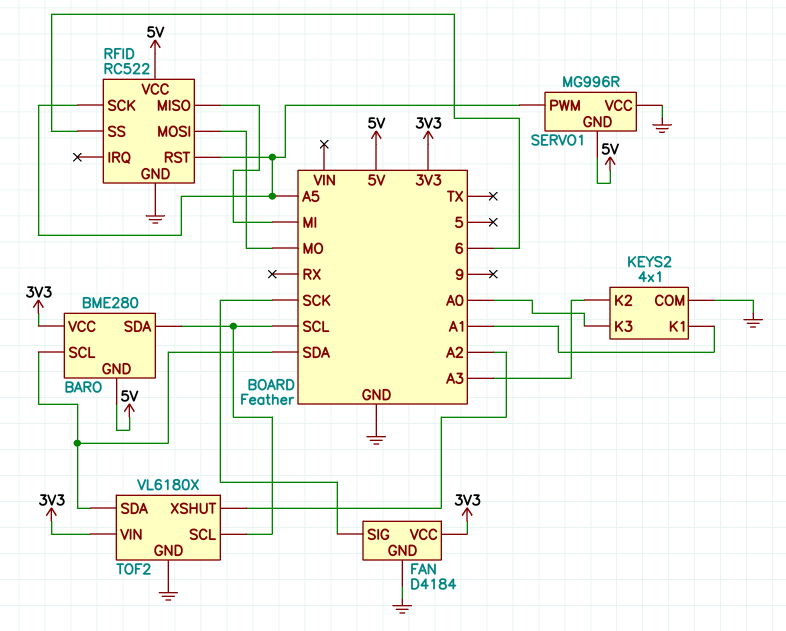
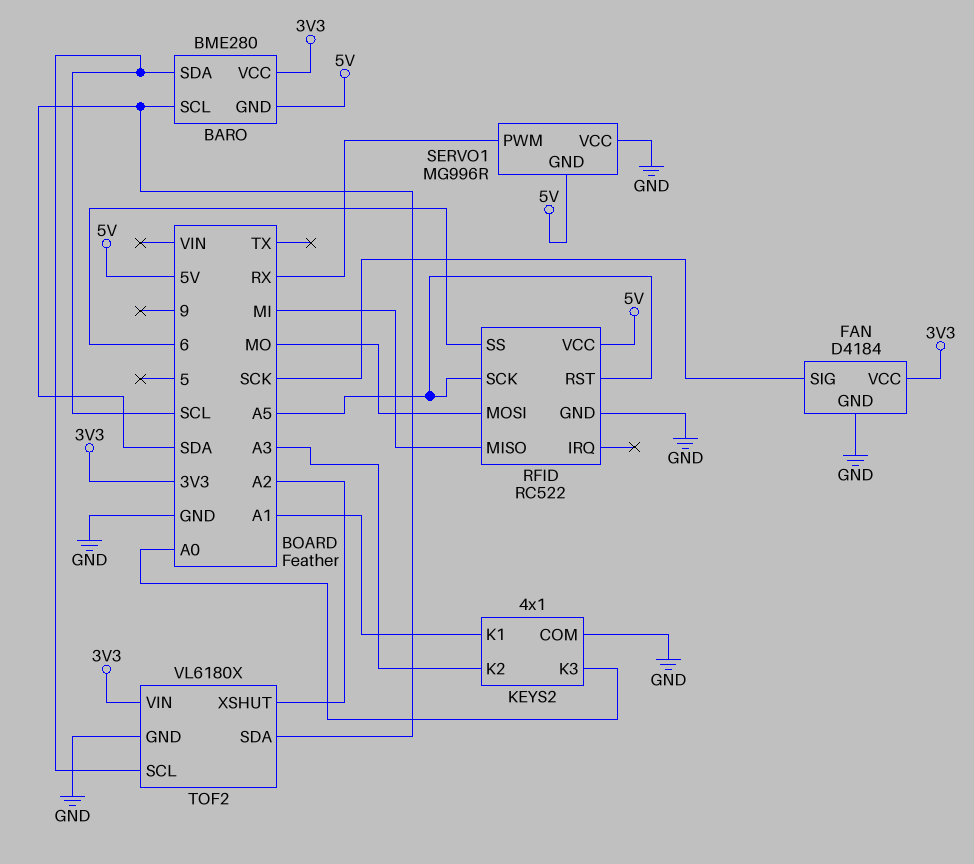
SERVO1 pin PWM: A5 -> RX

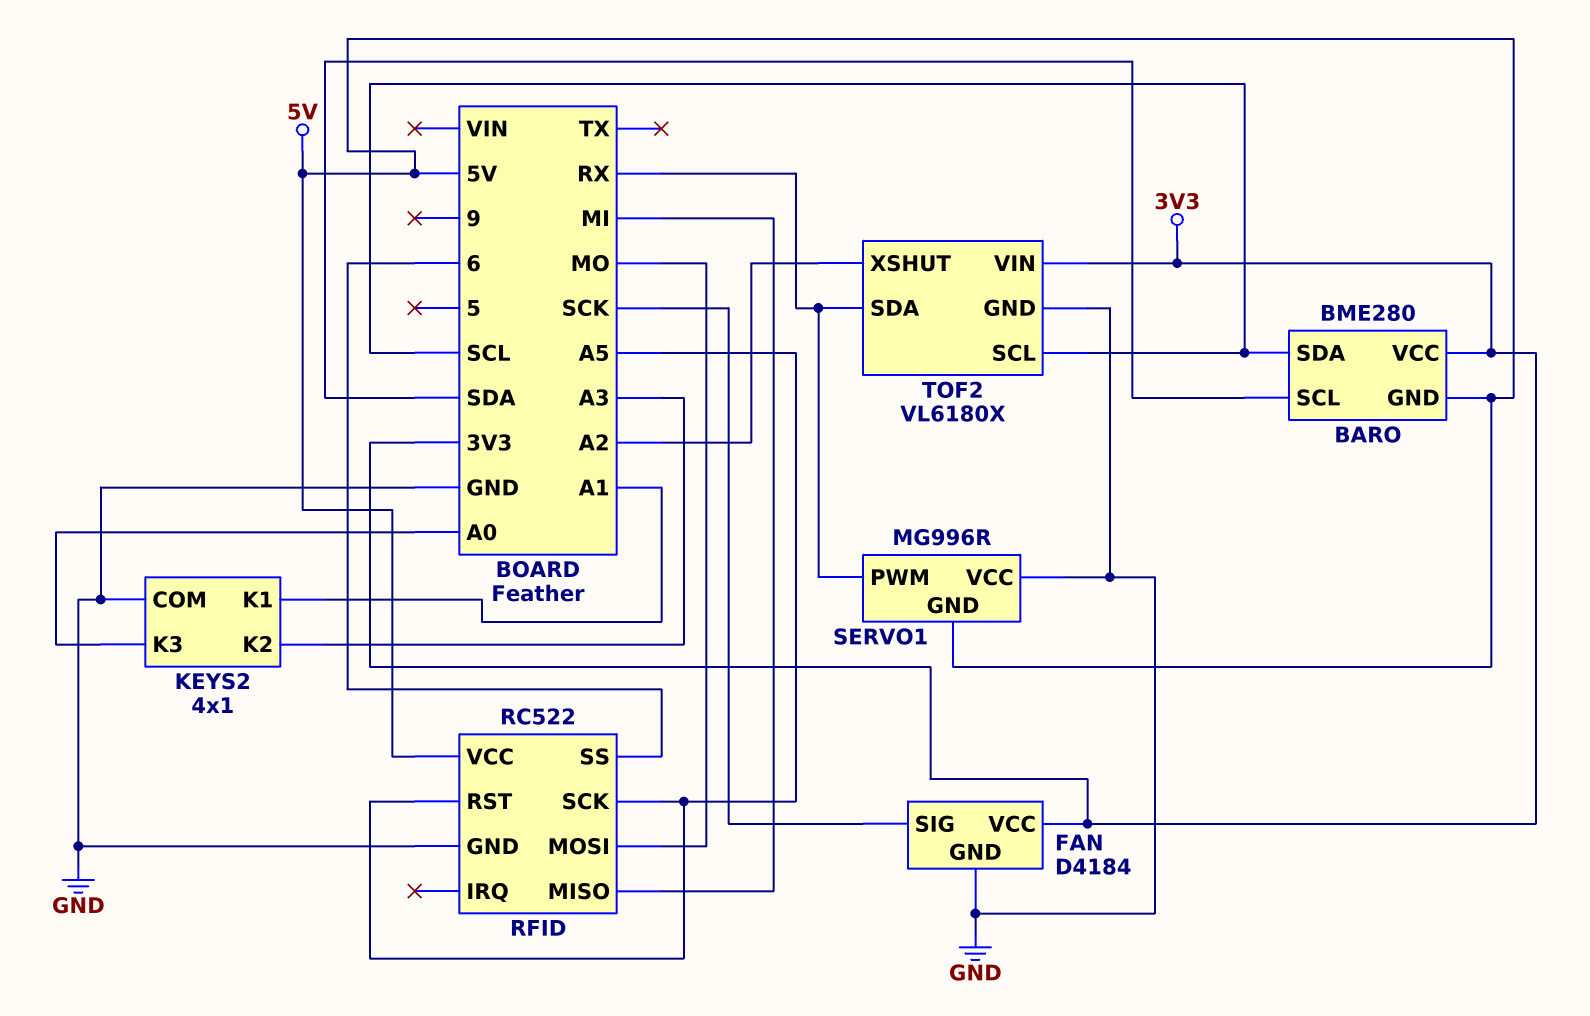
TOF2 pin SDA: SDA -> RX

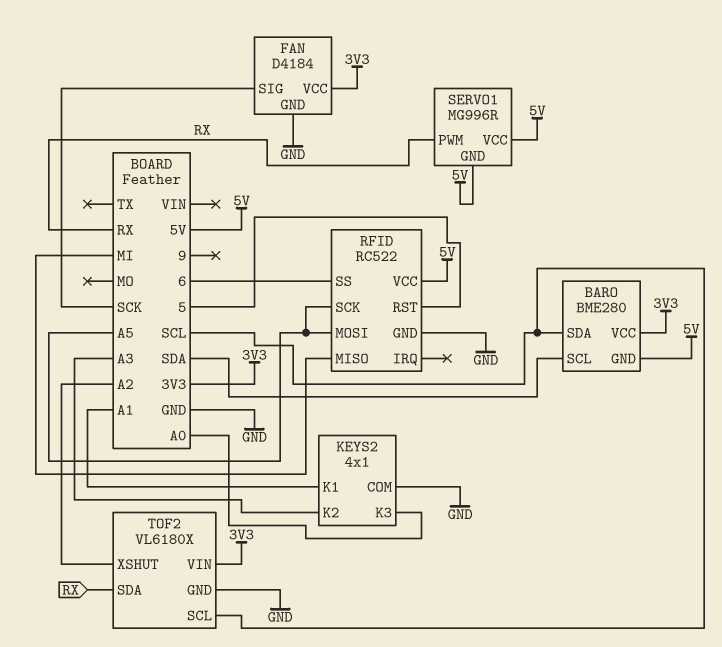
RFID pin MOSI: MO -> A5
RFID pin RST: A5 -> 5
SERVO1 pin VCC: GND -> 5V

